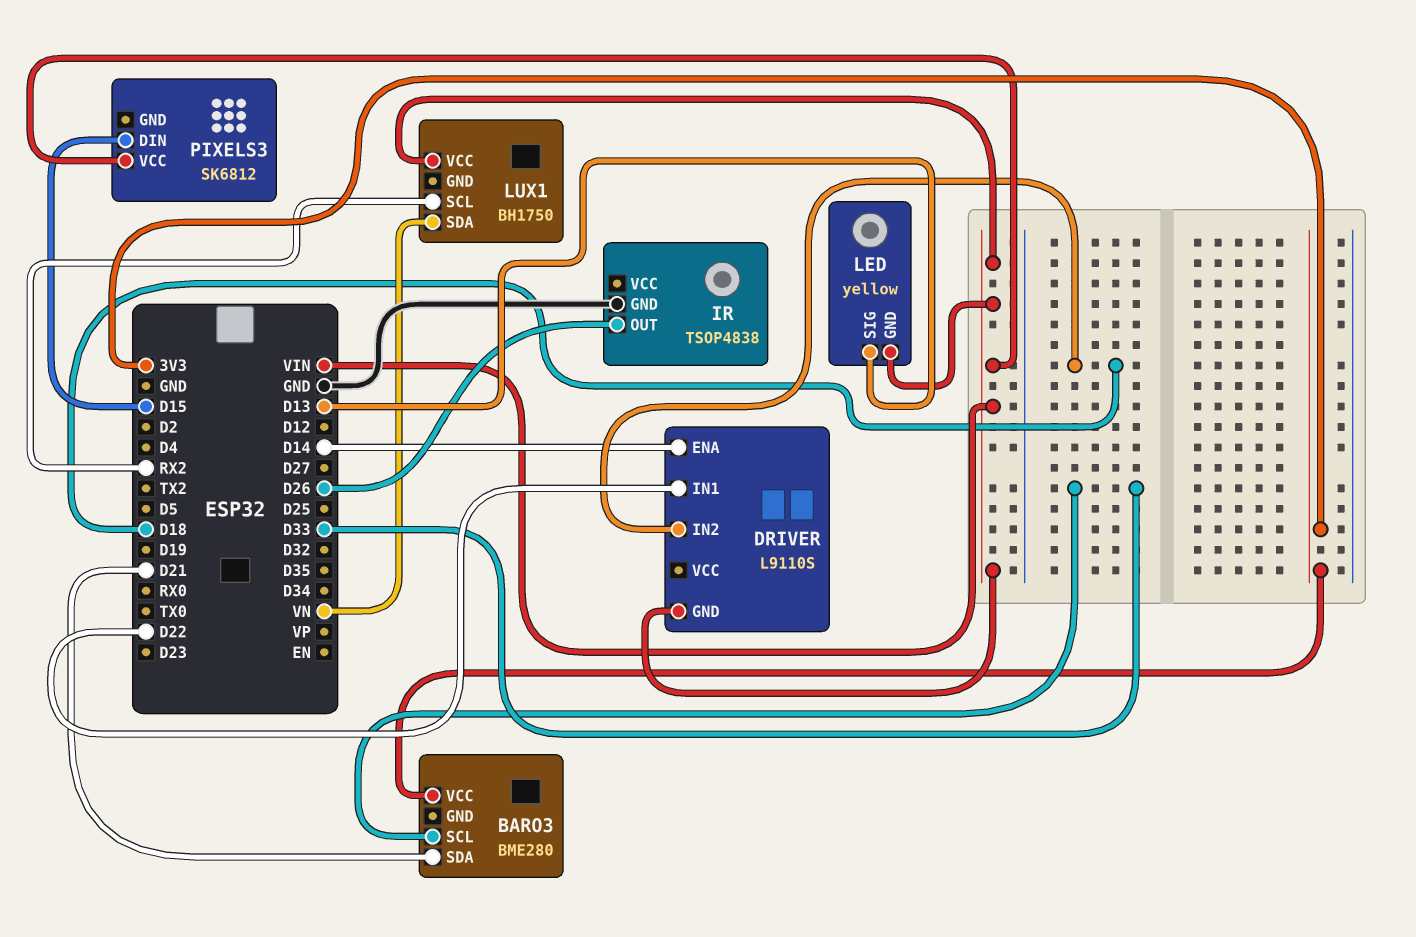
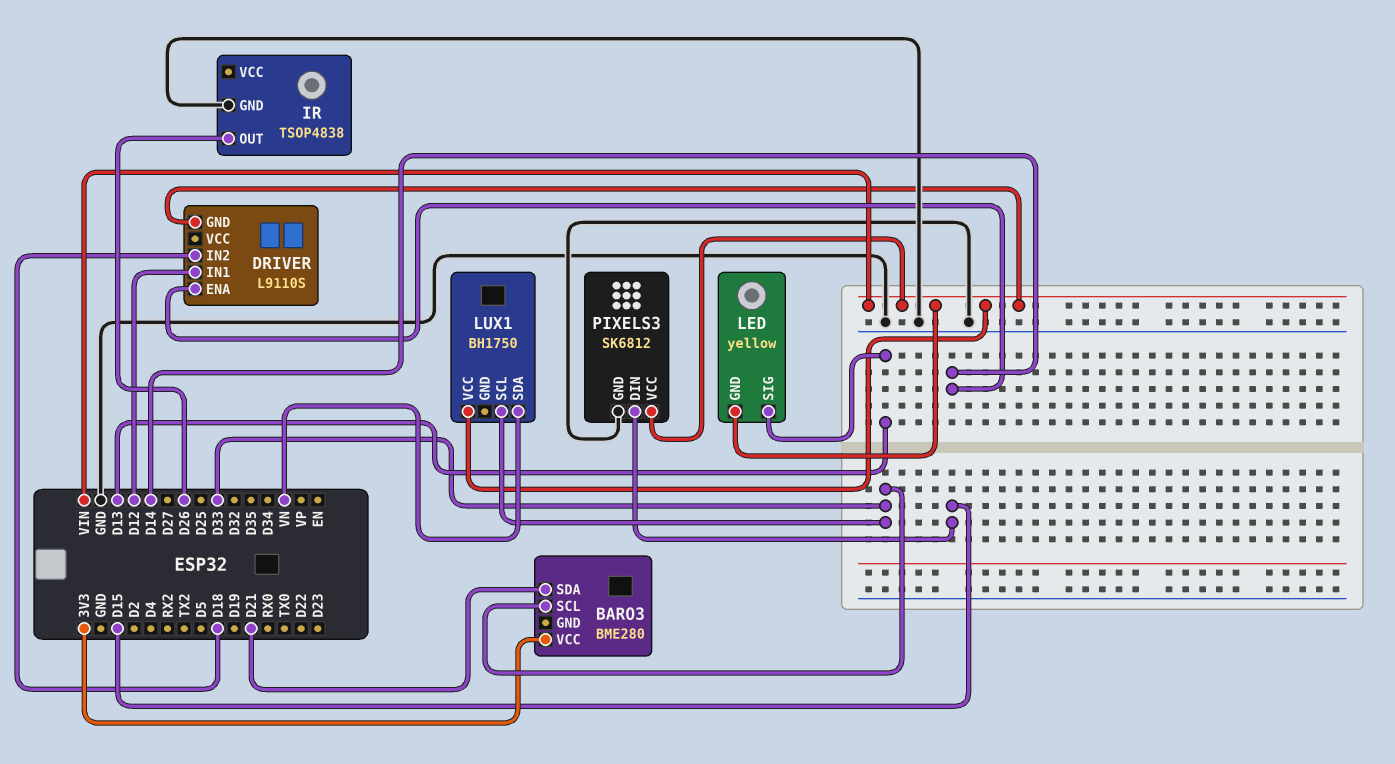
DRIVER pin IN1: D22 -> D12
LUX1 pin SCL: RX2 -> D33
PIXELS3 pin GND: none -> GND

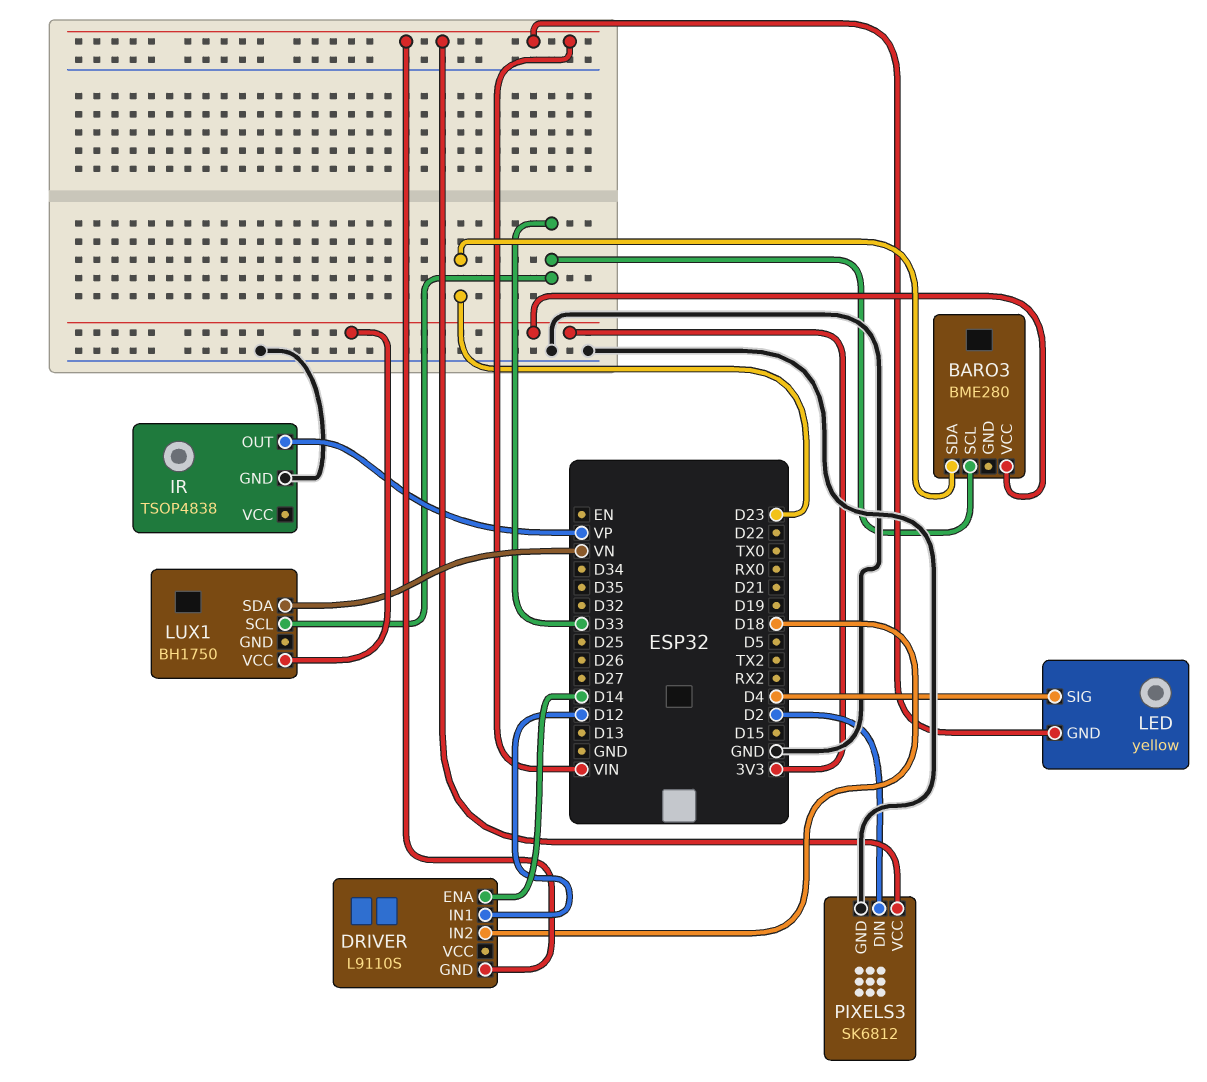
BARO3 pin SDA: D21 -> D23
IR pin OUT: D26 -> VP
LED pin SIG: D13 -> D4
LUX1 pin VCC: VIN -> 3V3
PIXELS3 pin DIN: D15 -> D2

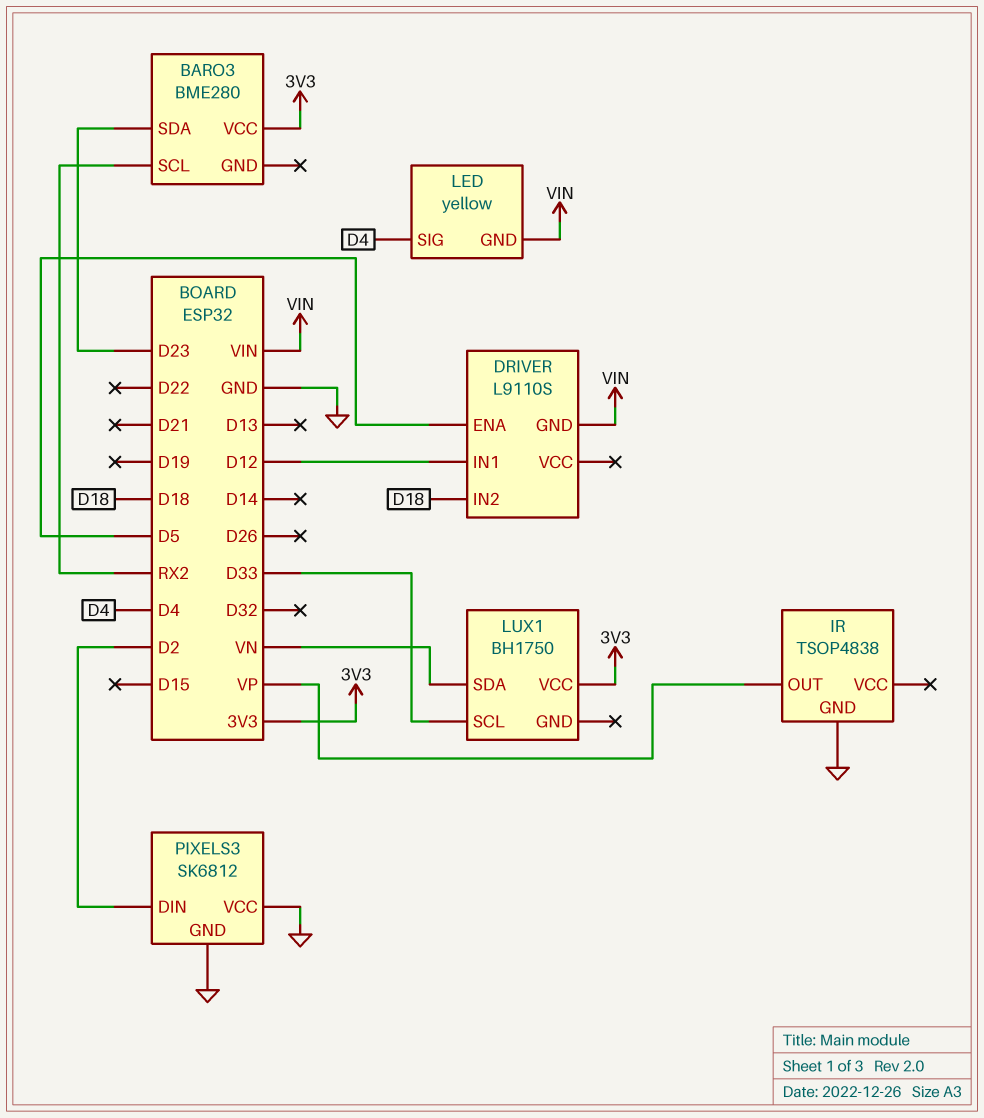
BARO3 pin SCL: D33 -> RX2
DRIVER pin ENA: D14 -> D5
PIXELS3 pin VCC: VIN -> GND

